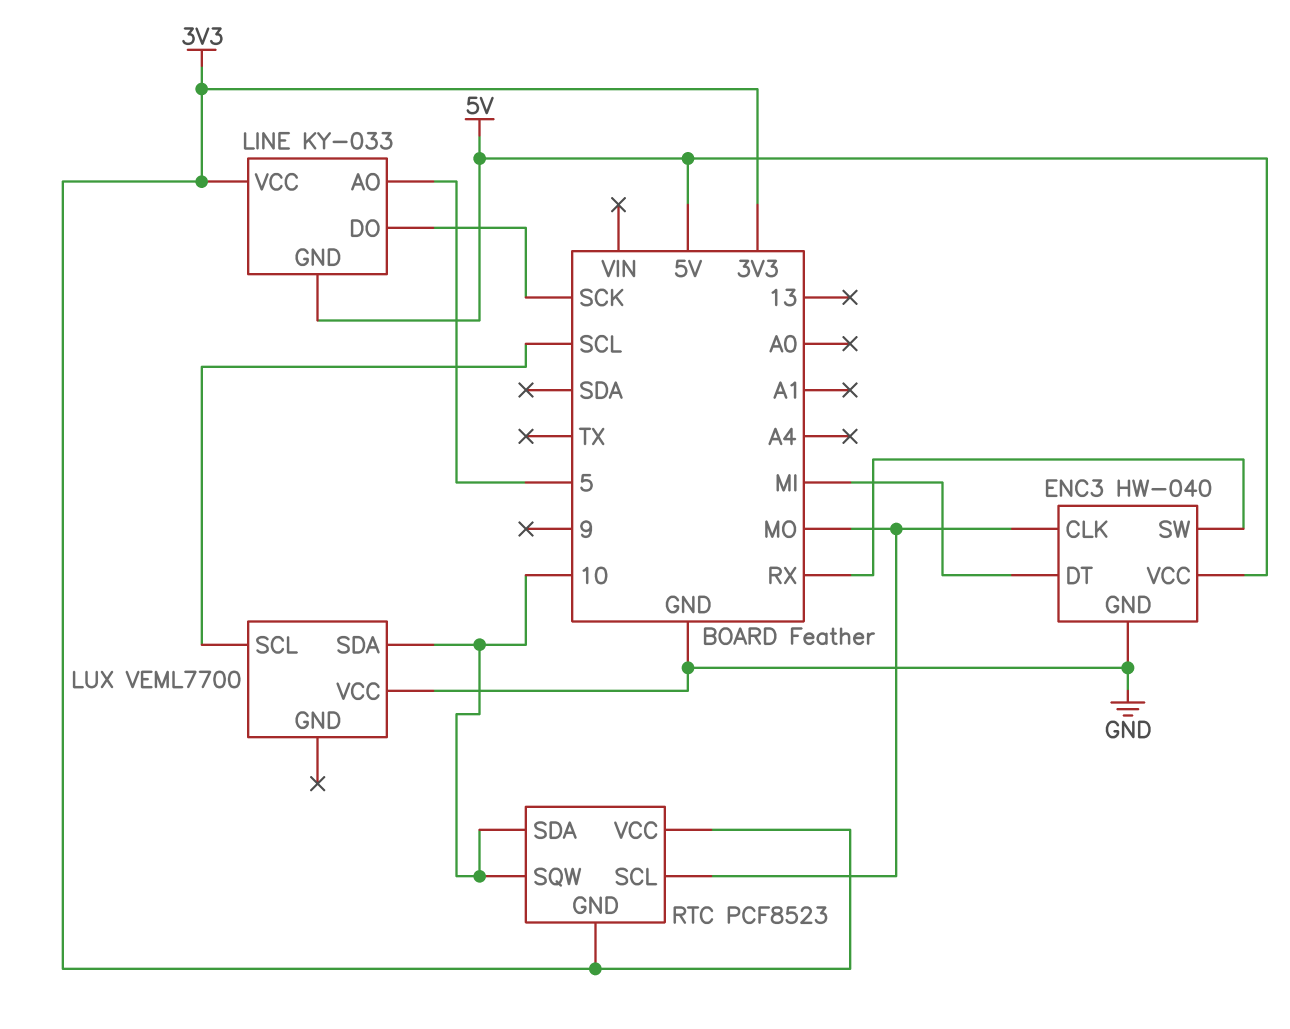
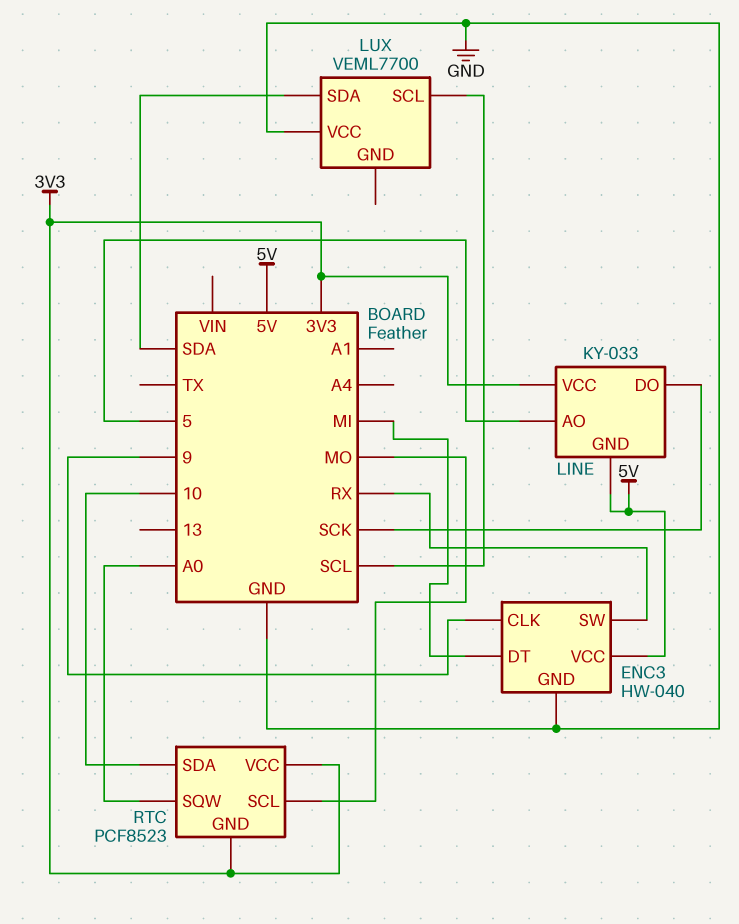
ENC3 pin CLK: MO -> 9
LUX pin SDA: 10 -> SDA
RTC pin SQW: 10 -> A0

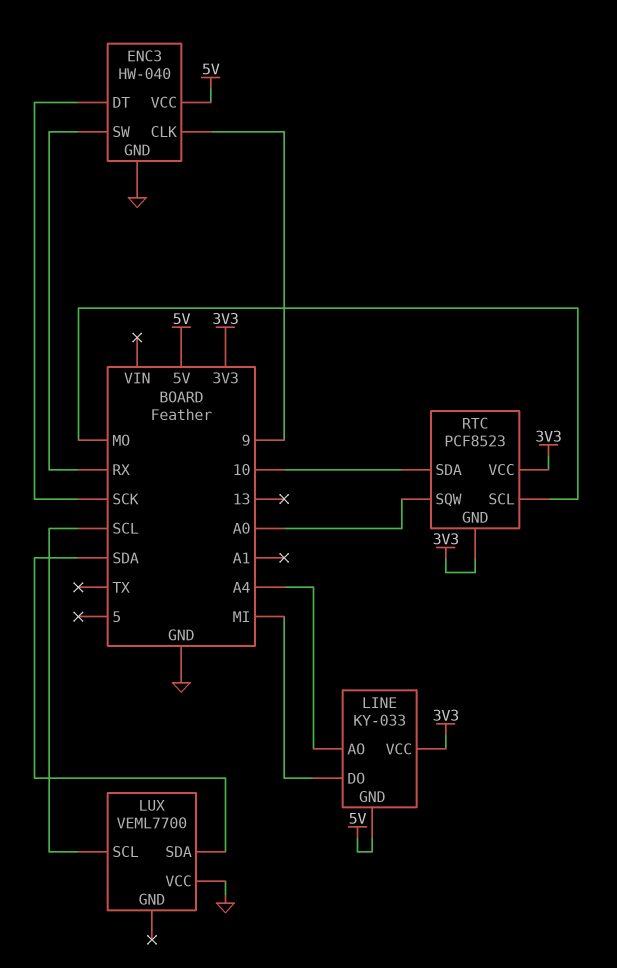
ENC3 pin DT: MI -> SCK
LINE pin AO: 5 -> A4
LINE pin DO: SCK -> MI

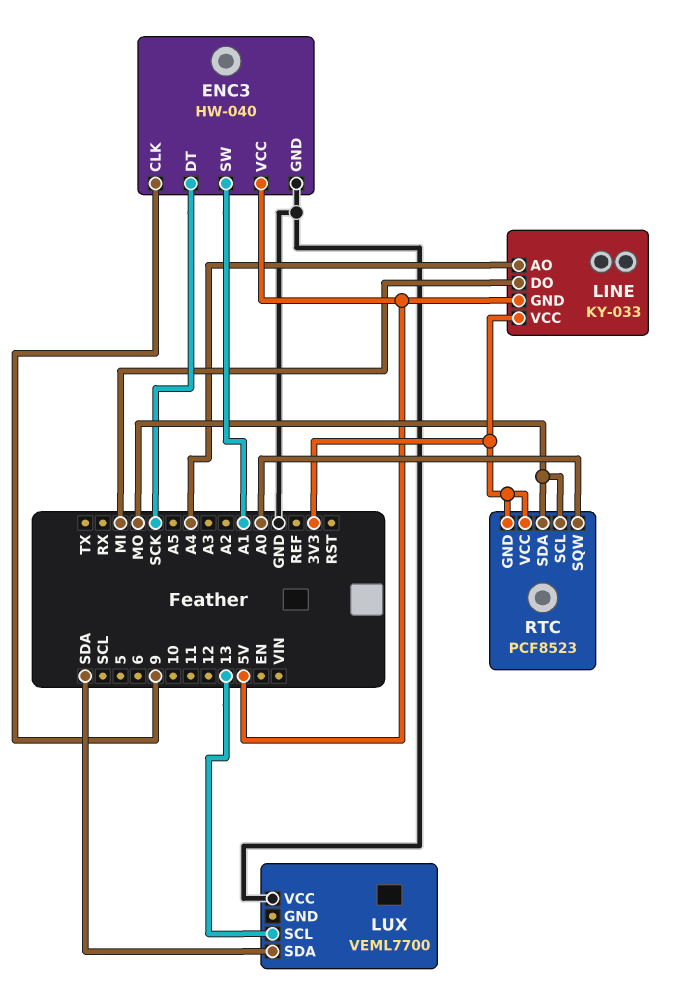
ENC3 pin SW: RX -> A1
LUX pin SCL: SCL -> 13
RTC pin SDA: 10 -> MO

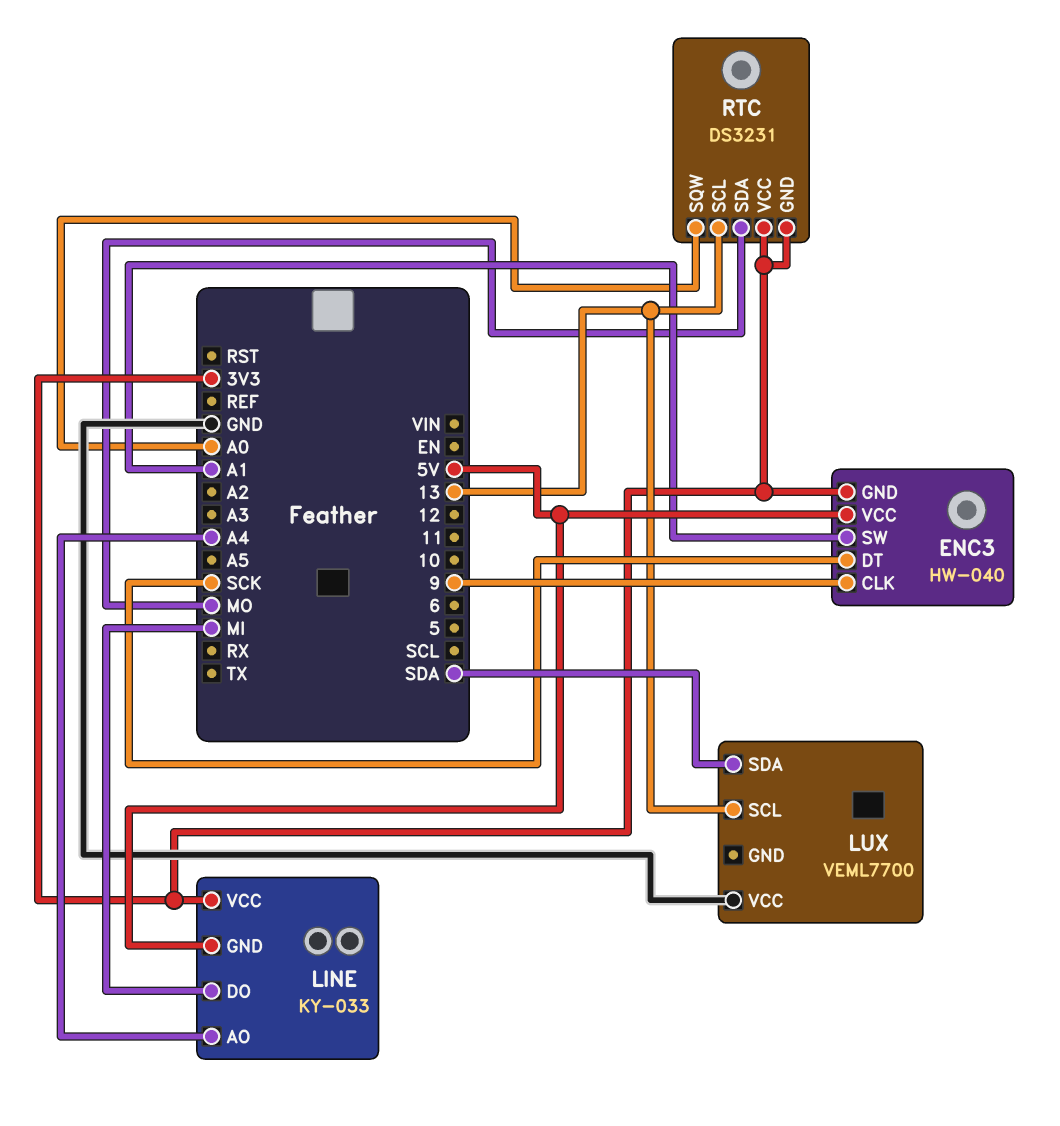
ENC3 pin GND: GND -> 3V3
RTC: PCF8523 -> DS3231
RTC pin SCL: MO -> 13

